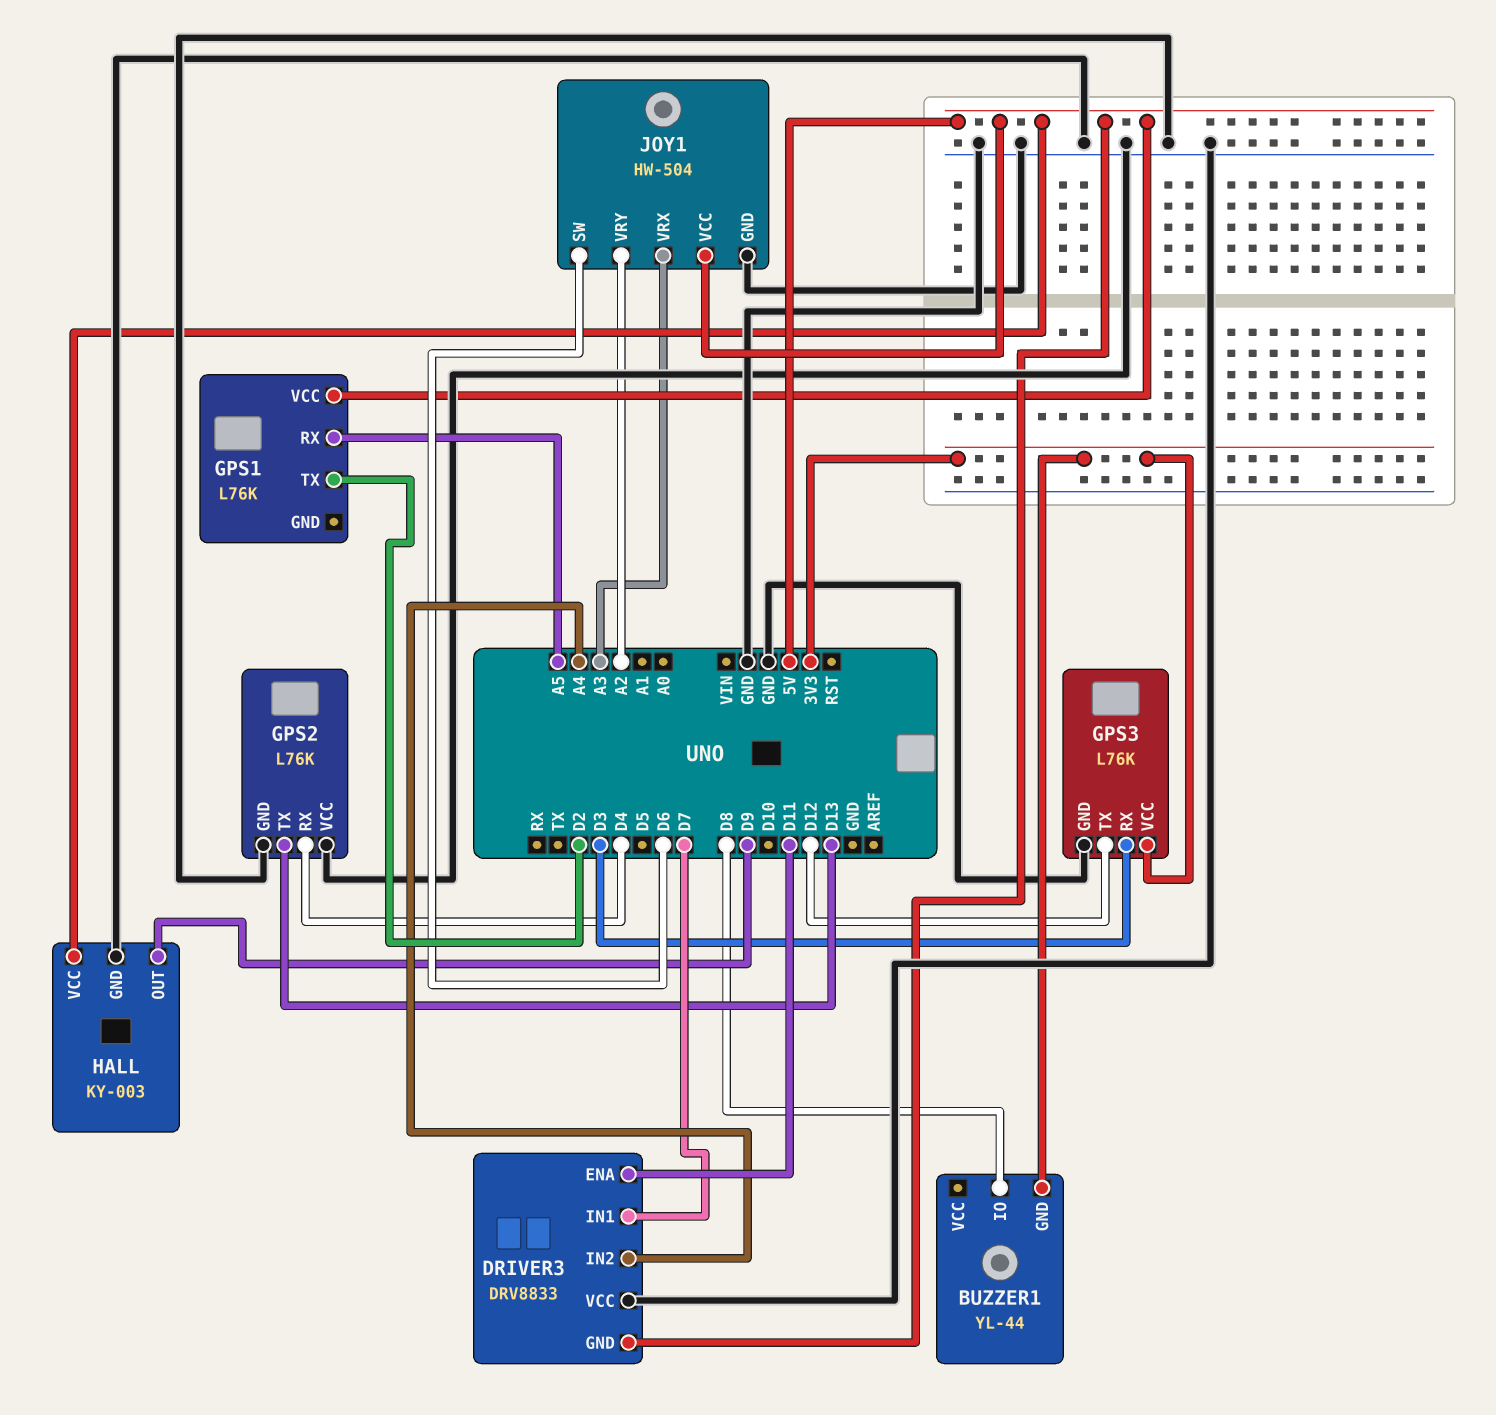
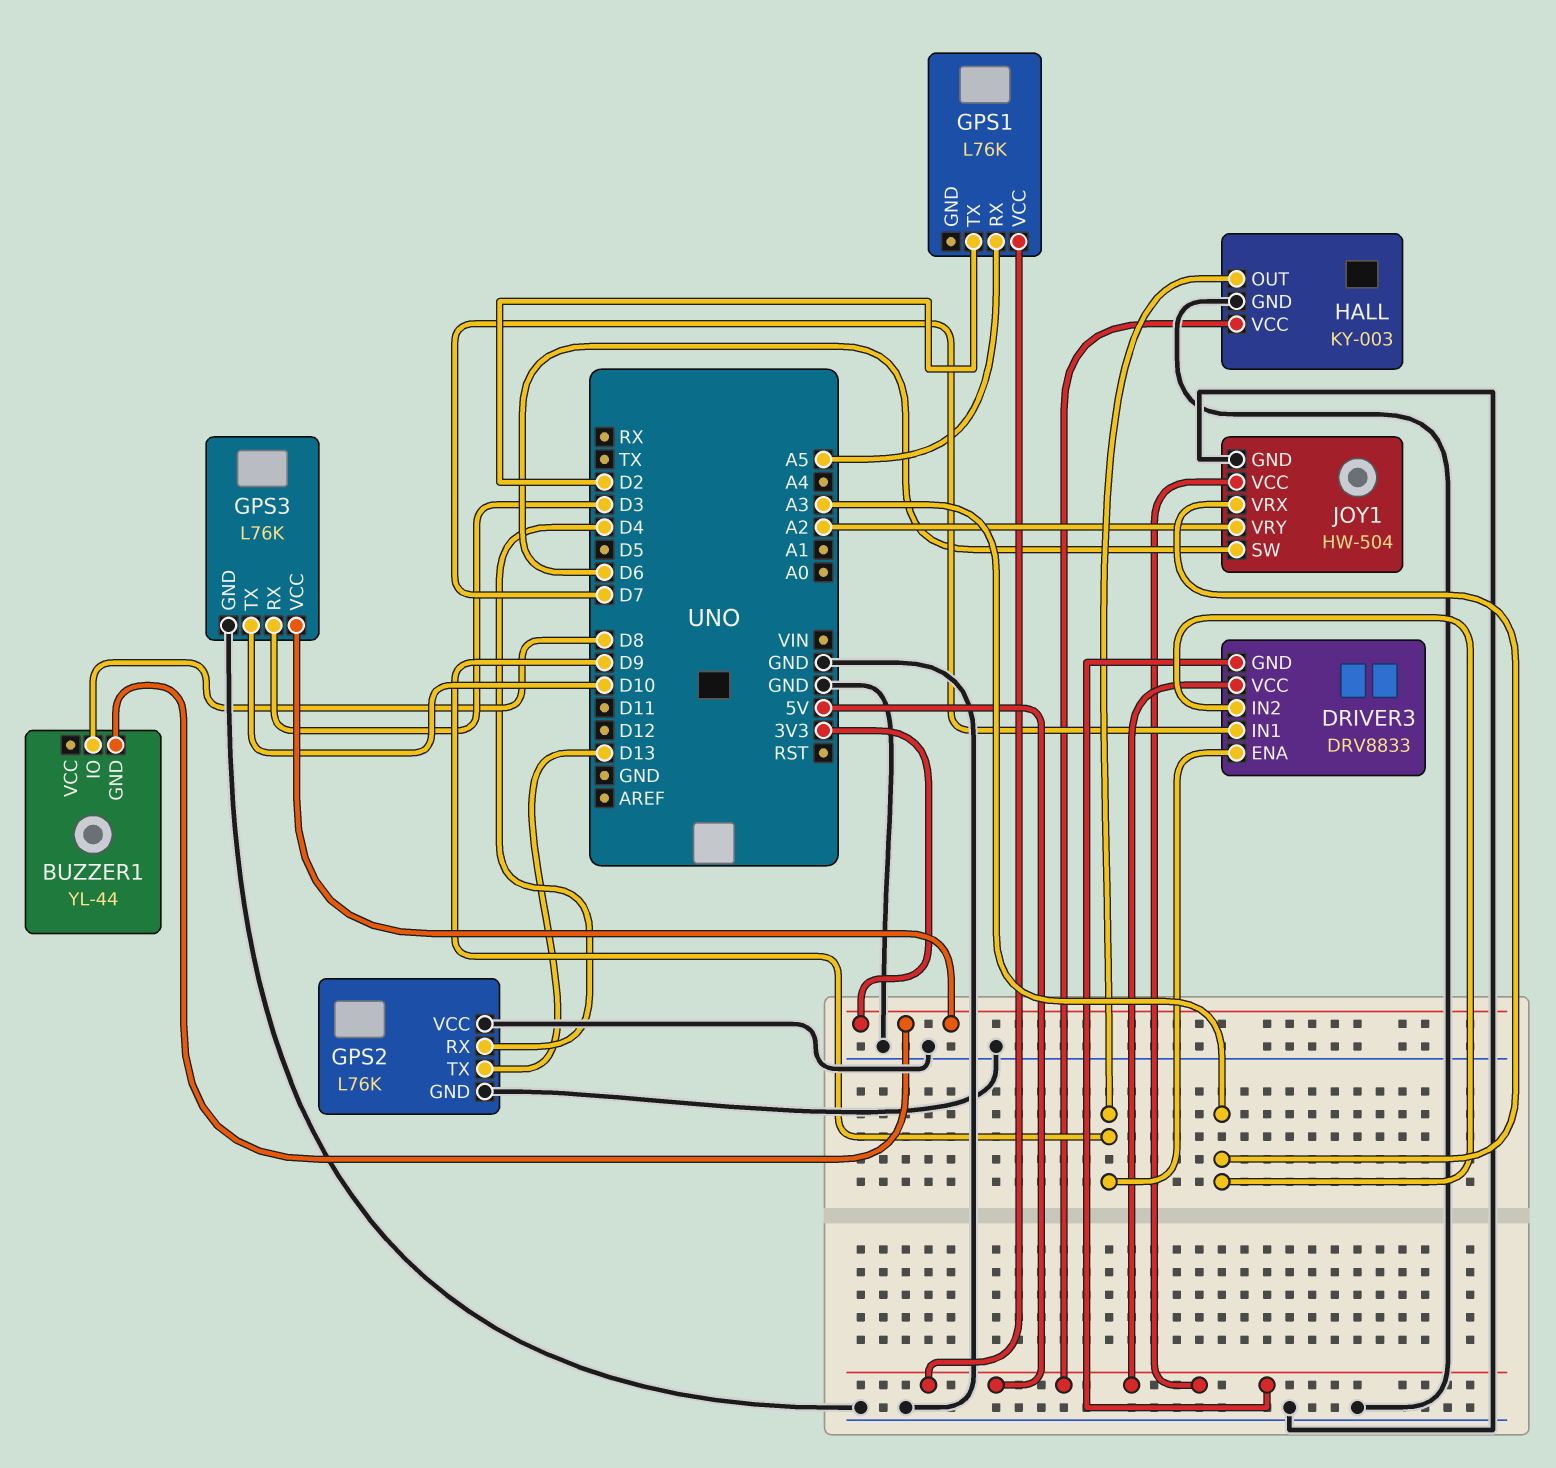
DRIVER3 pin ENA: D11 -> D9
DRIVER3 pin IN2: A4 -> A3
DRIVER3 pin VCC: GND -> 5V
GPS3 pin TX: D12 -> D10

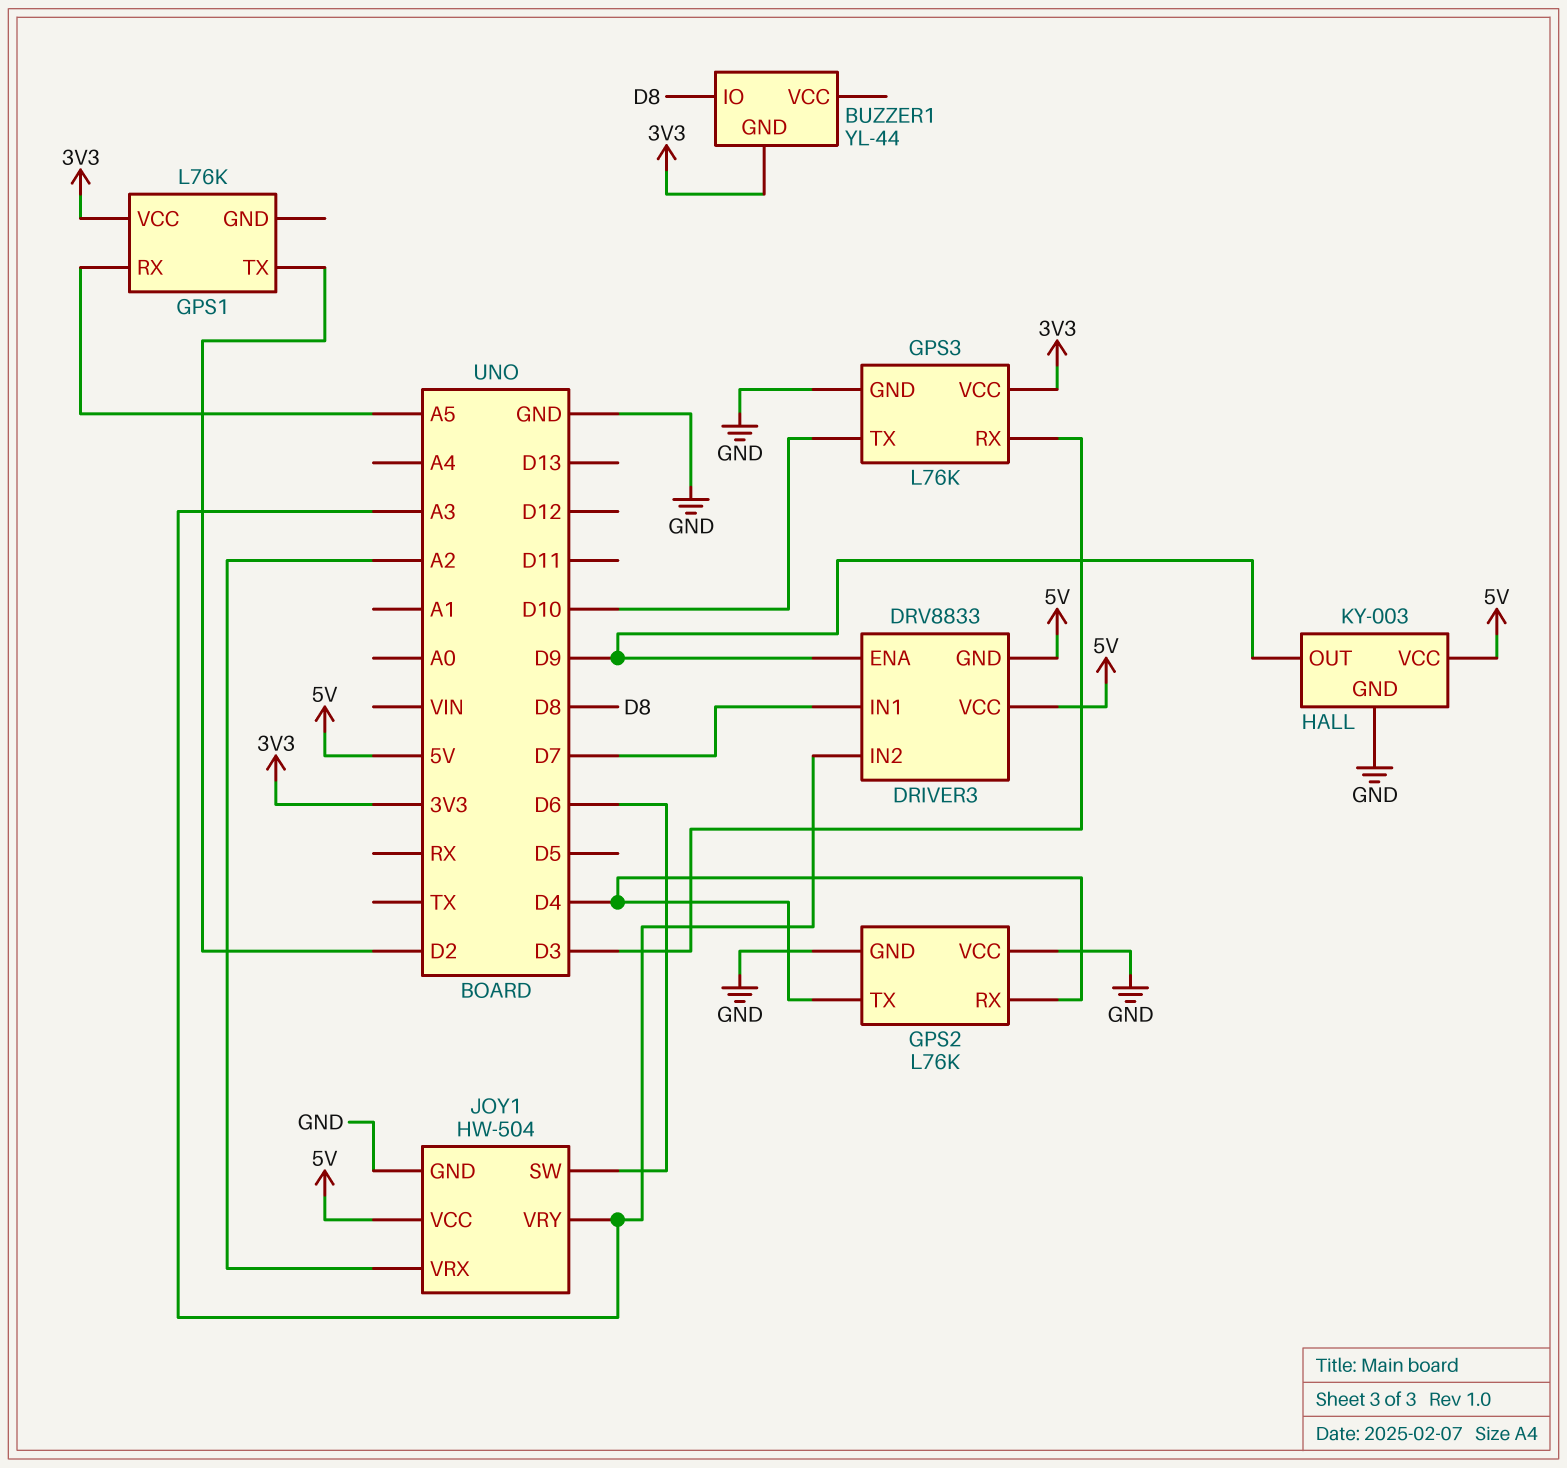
GPS1 pin VCC: 5V -> 3V3
GPS2 pin TX: D13 -> D4
JOY1 pin VRX: A3 -> A2
JOY1 pin VRY: A2 -> A3

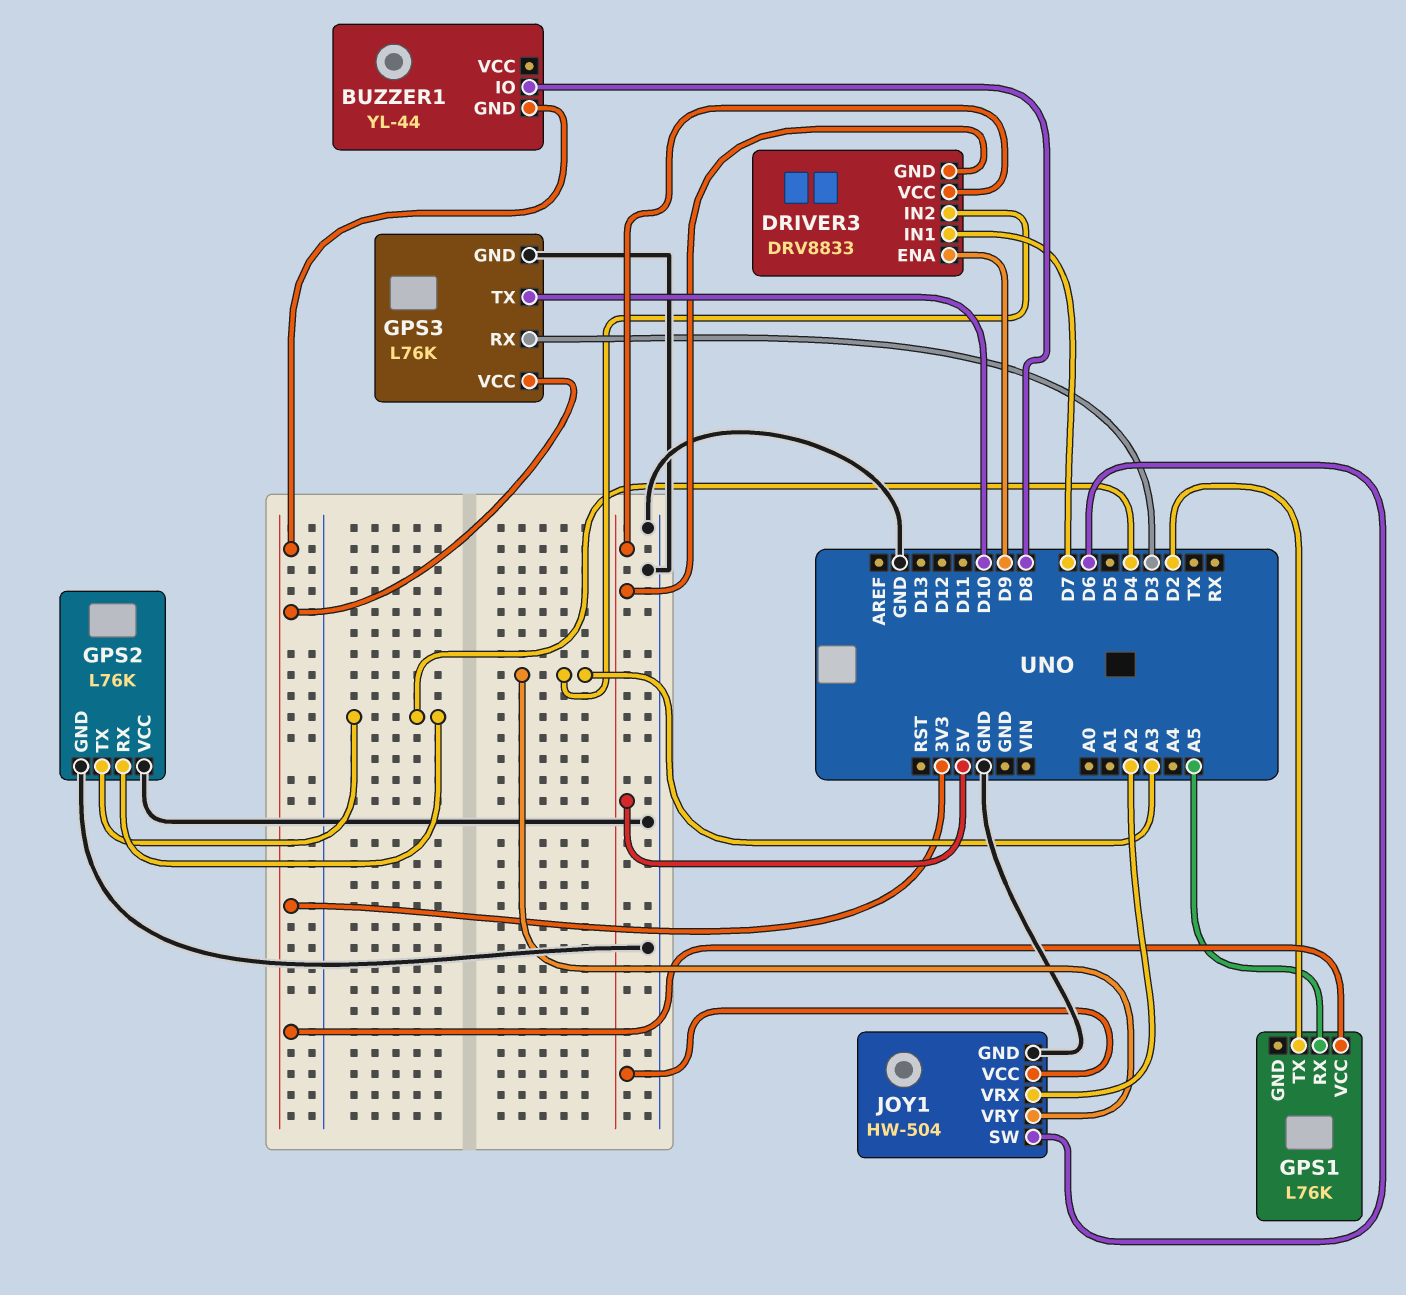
HALL: KY-003 -> none
HALL pin GND: GND -> none
HALL pin OUT: D9 -> none
HALL pin VCC: 5V -> none

